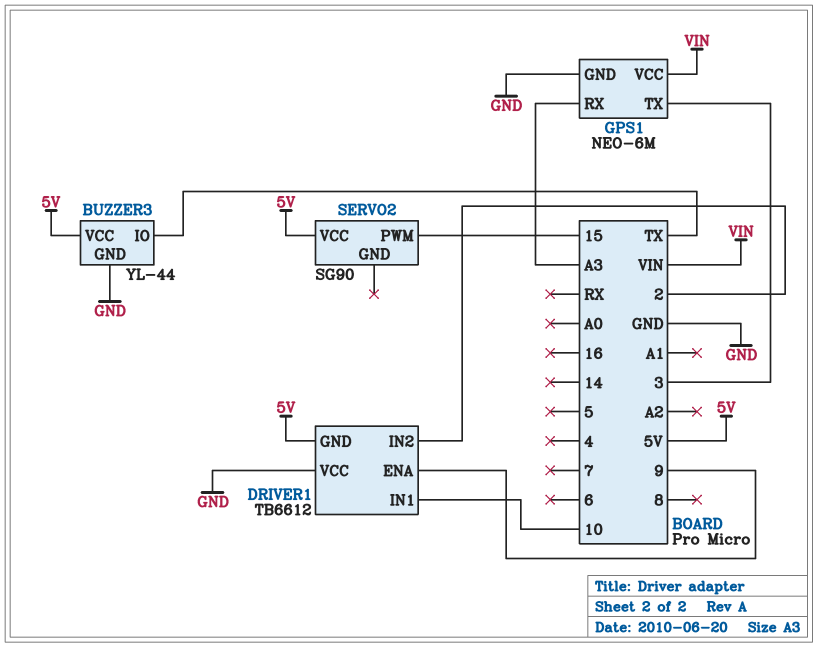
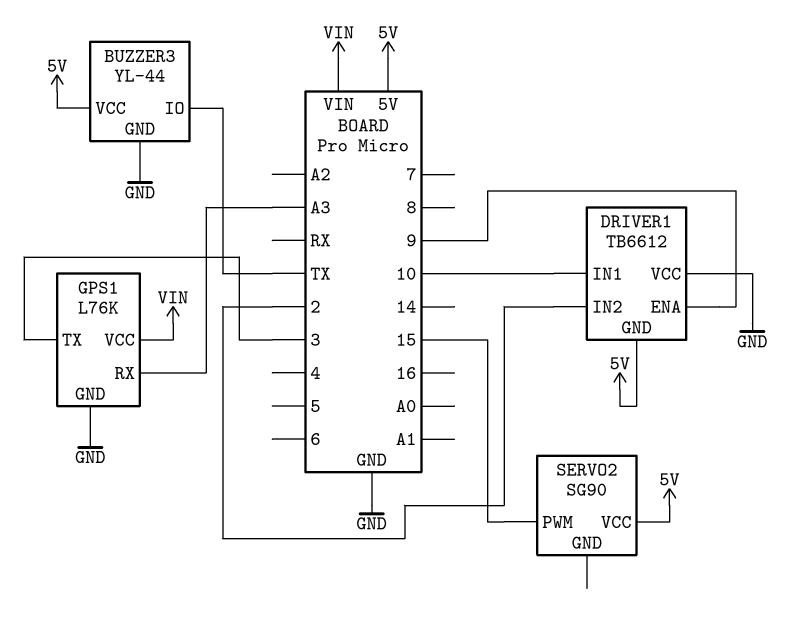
GPS1: NEO-6M -> L76K

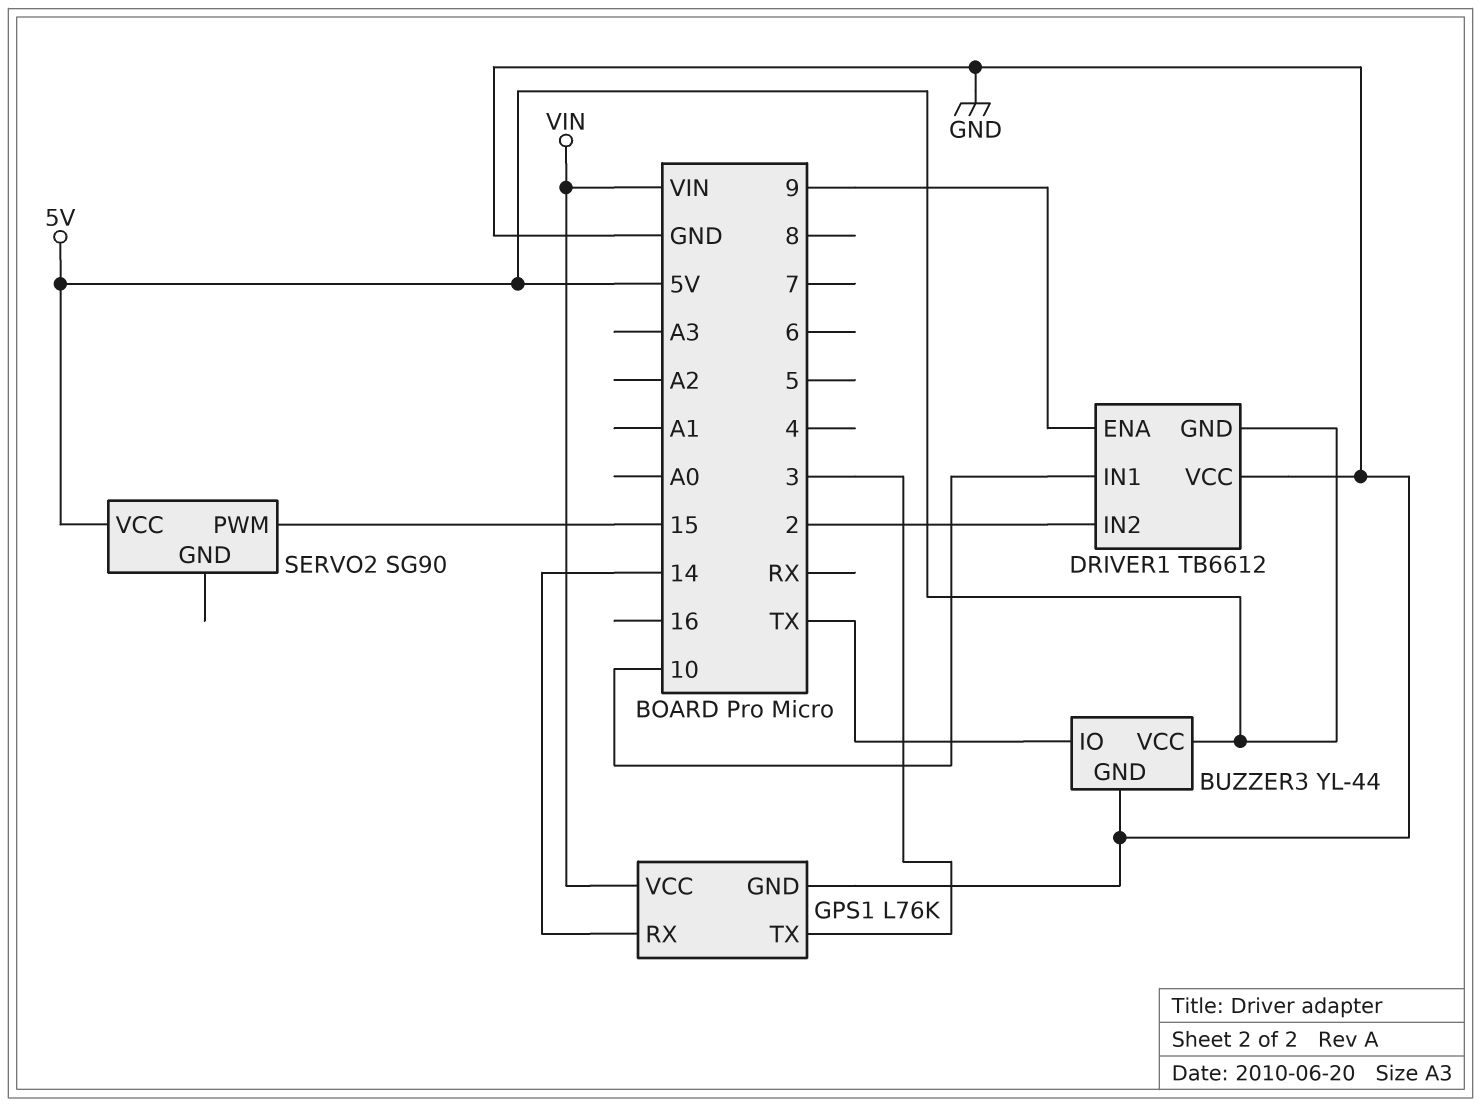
GPS1 pin RX: A3 -> 14

